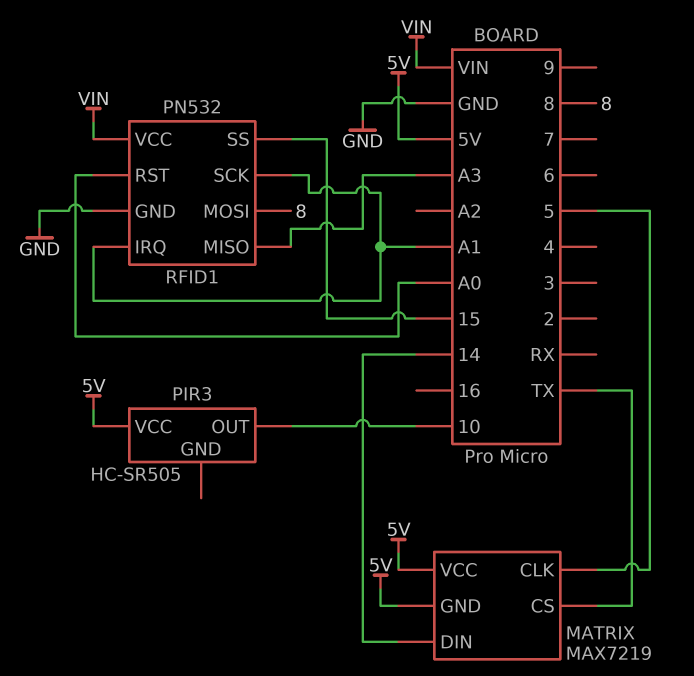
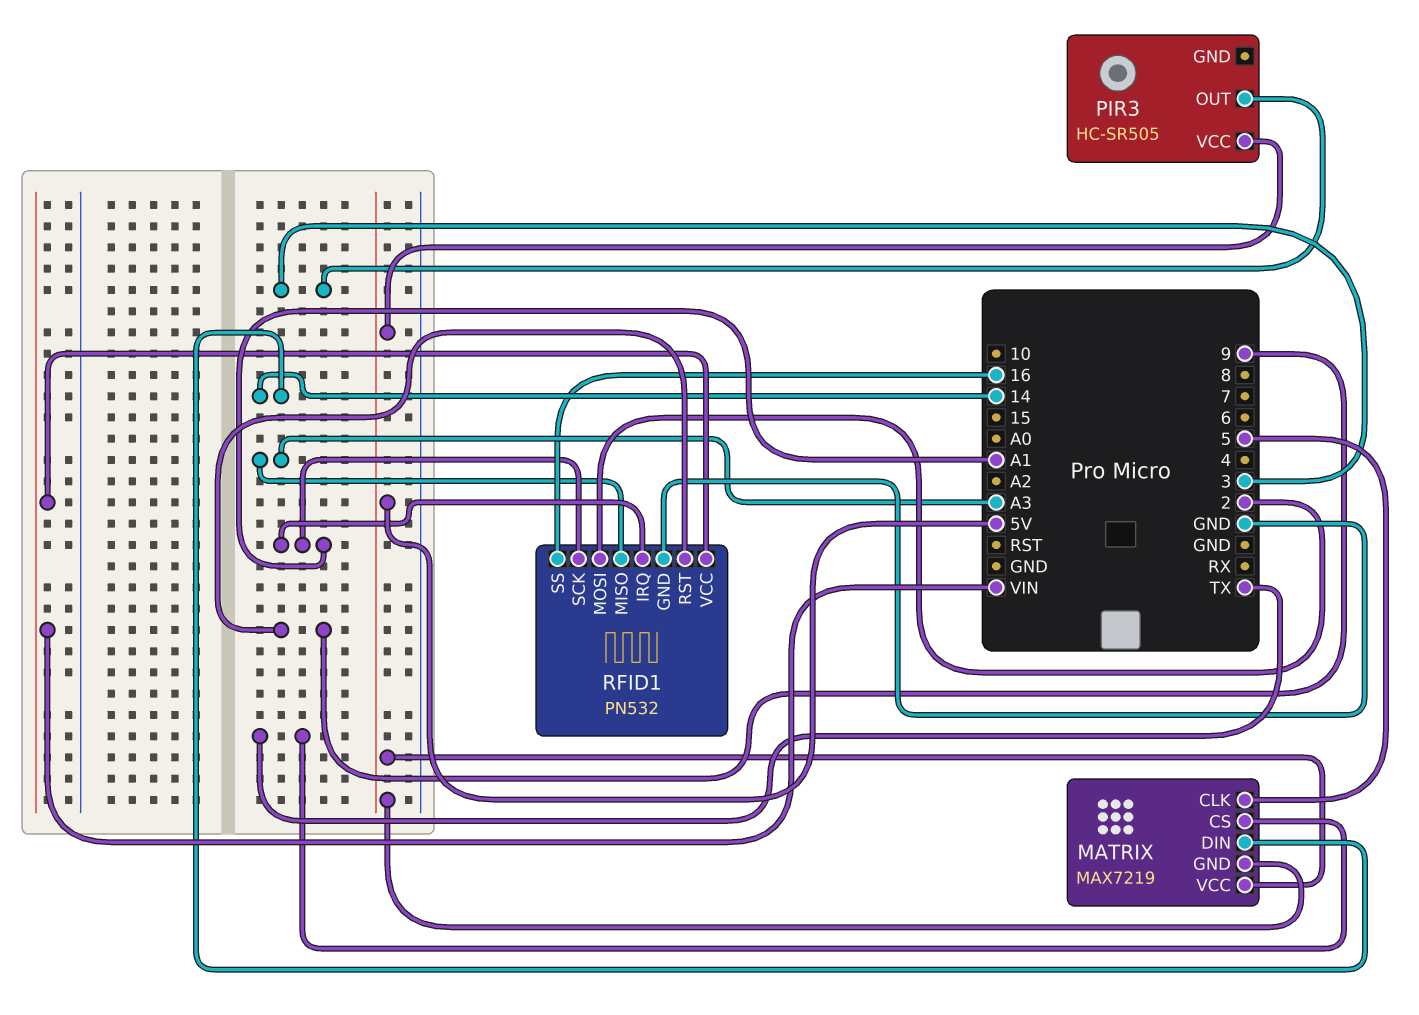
PIR3 pin OUT: 10 -> 3
RFID1 pin MOSI: 8 -> 2
RFID1 pin RST: A0 -> 9
RFID1 pin SS: 15 -> 16

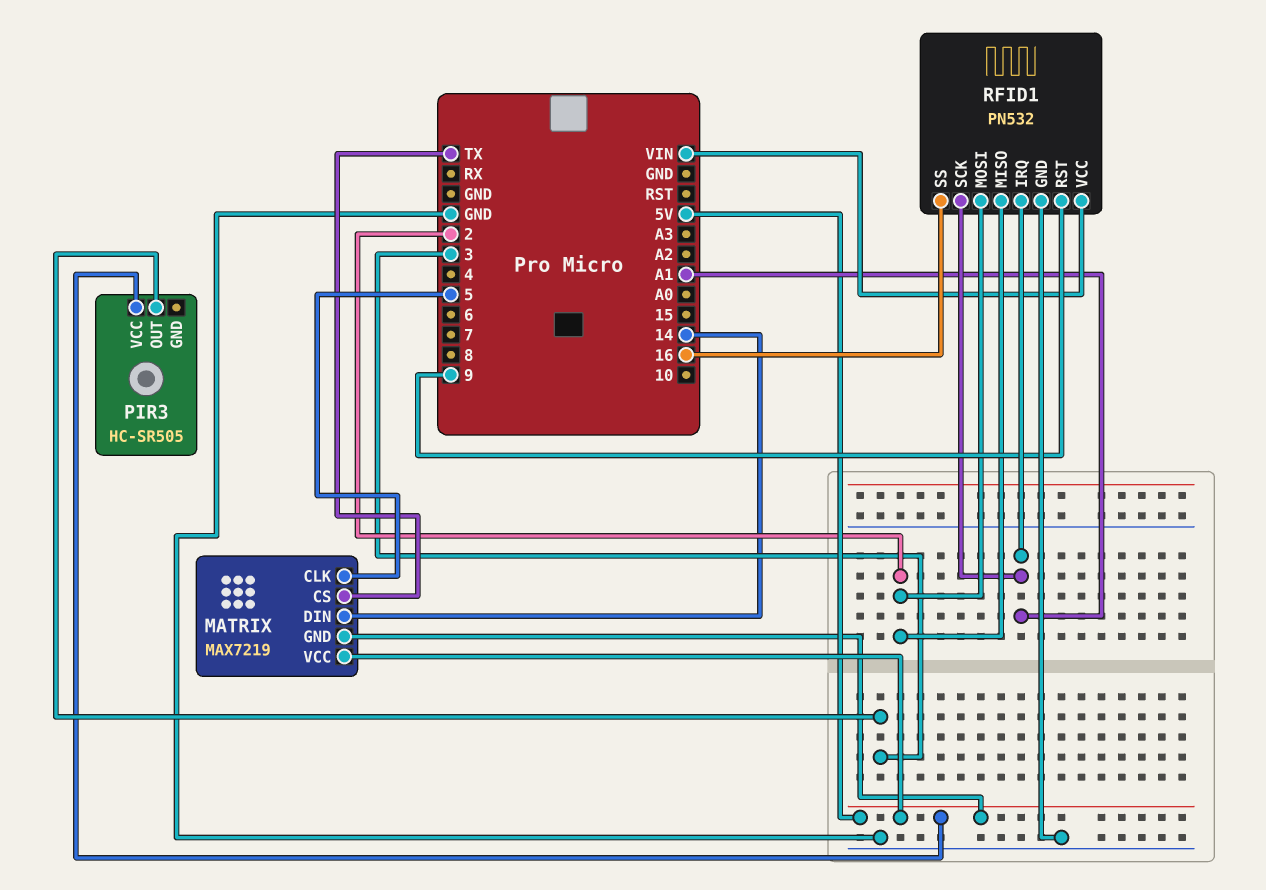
RFID1 pin MISO: A3 -> 2

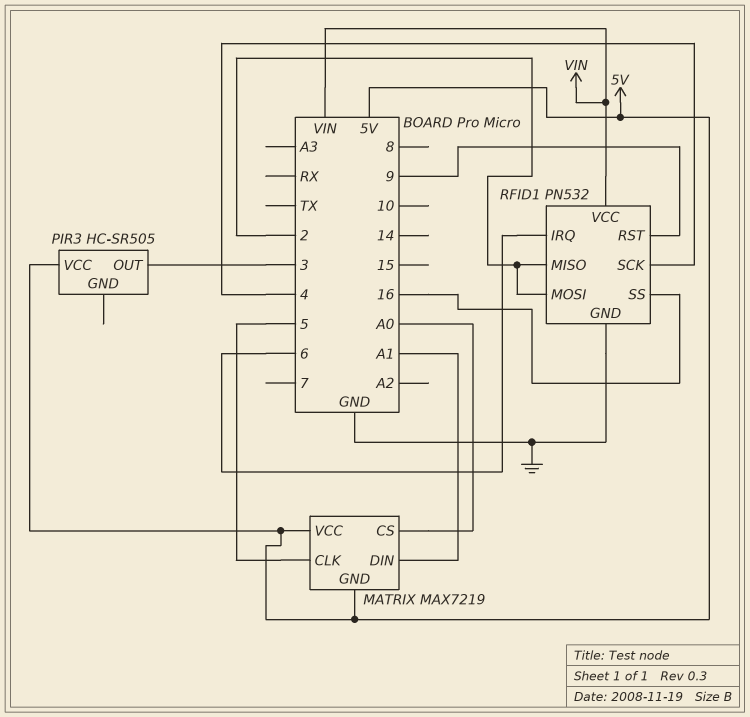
MATRIX pin CS: TX -> A0
MATRIX pin DIN: 14 -> A1
RFID1 pin IRQ: A1 -> 6
RFID1 pin SCK: A1 -> 4

